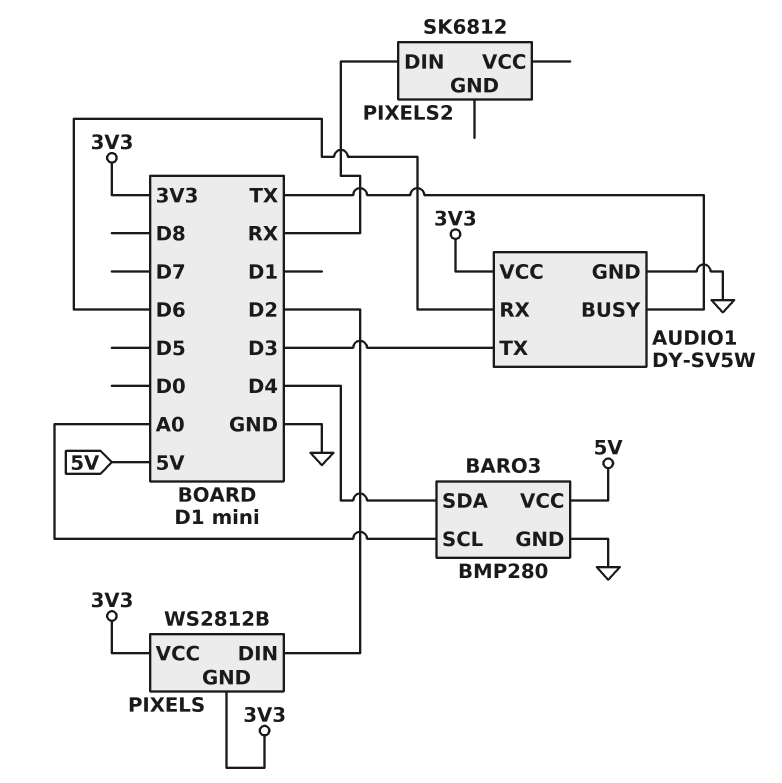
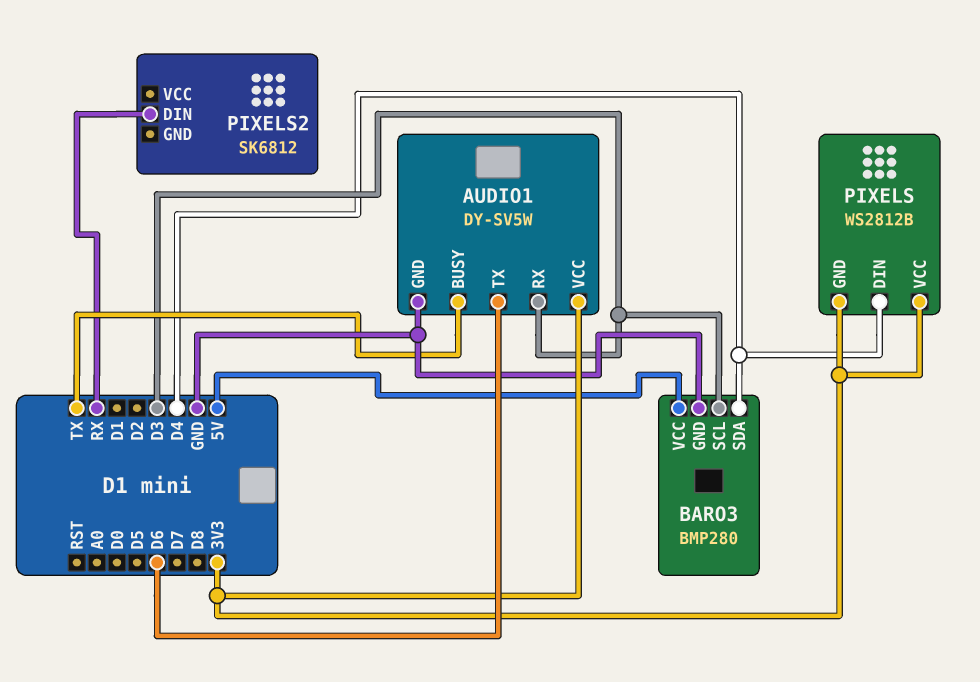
AUDIO1 pin RX: D6 -> D3
AUDIO1 pin TX: D3 -> D6
BARO3 pin SCL: A0 -> D3
PIXELS pin DIN: D2 -> D4

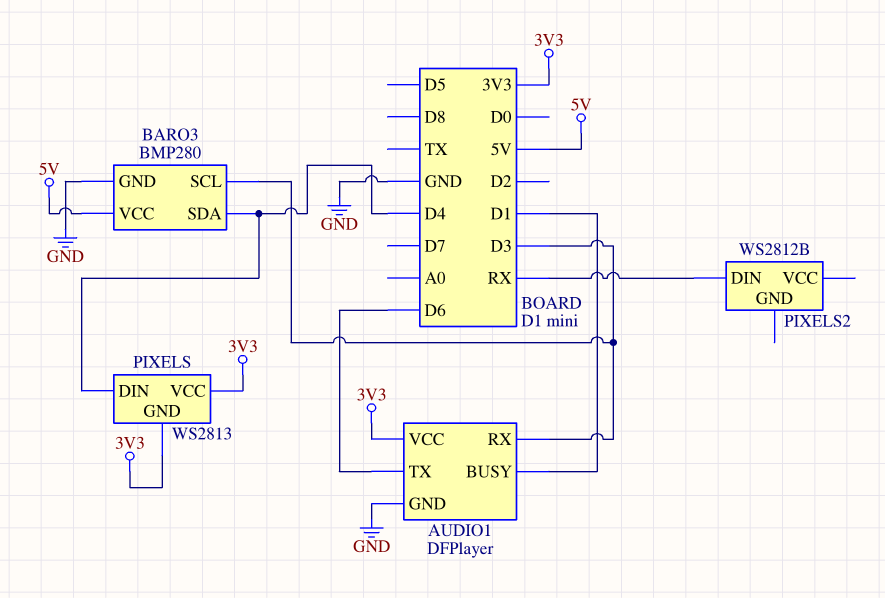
AUDIO1: DY-SV5W -> DFPlayer
AUDIO1 pin BUSY: TX -> D1
PIXELS: WS2812B -> WS2813
PIXELS2: SK6812 -> WS2812B

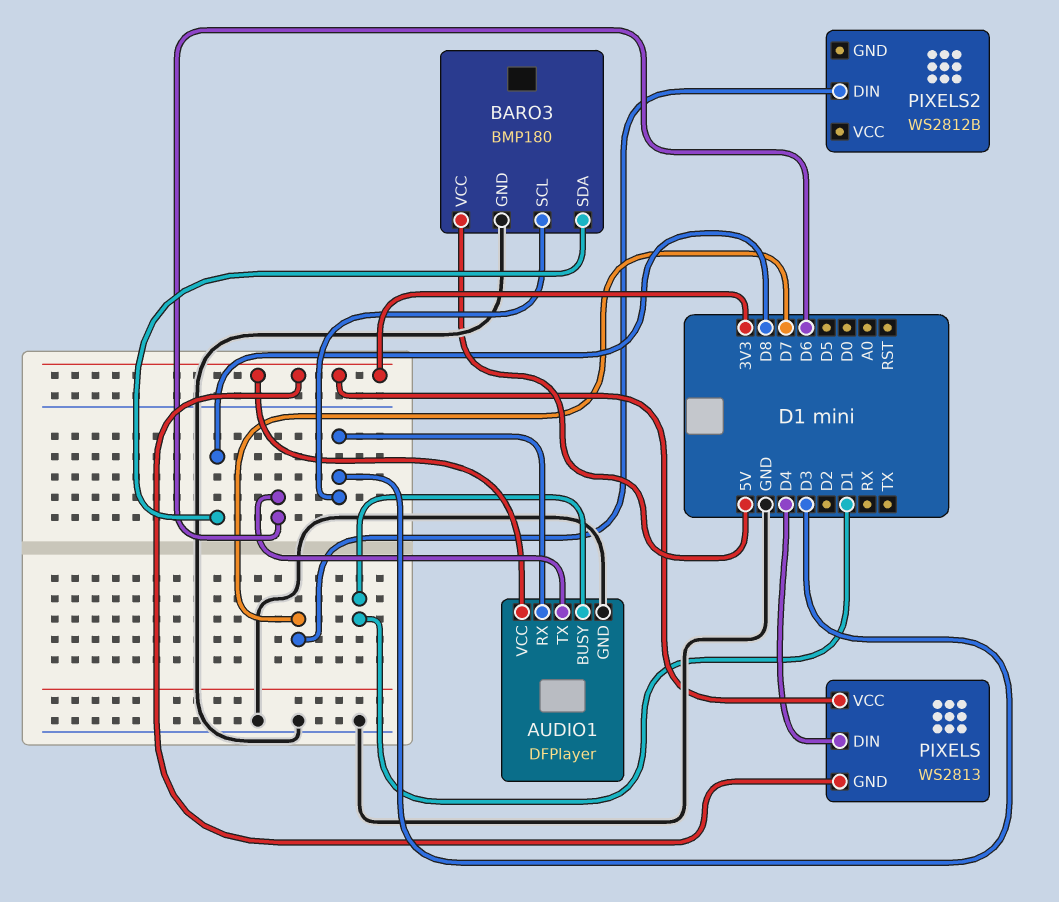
BARO3: BMP280 -> BMP180
BARO3 pin SDA: D4 -> D8
PIXELS2 pin DIN: RX -> D7

